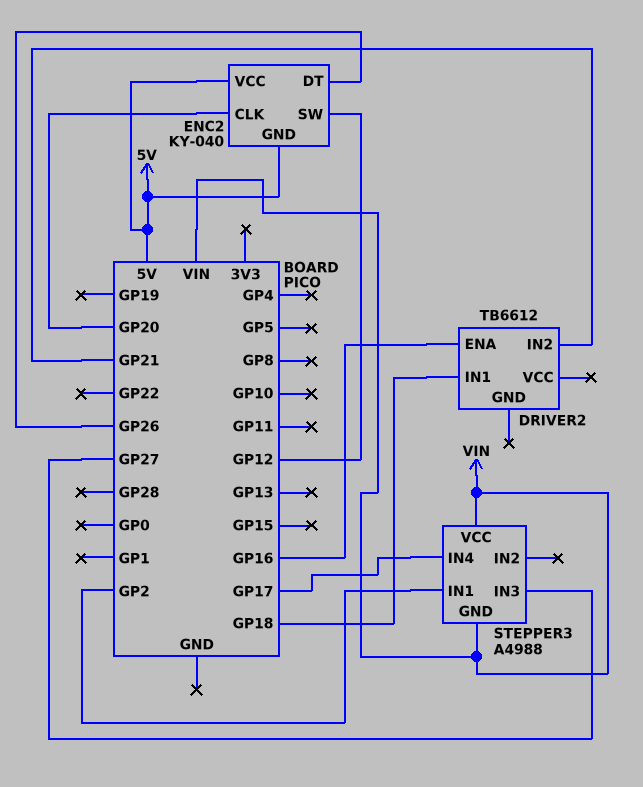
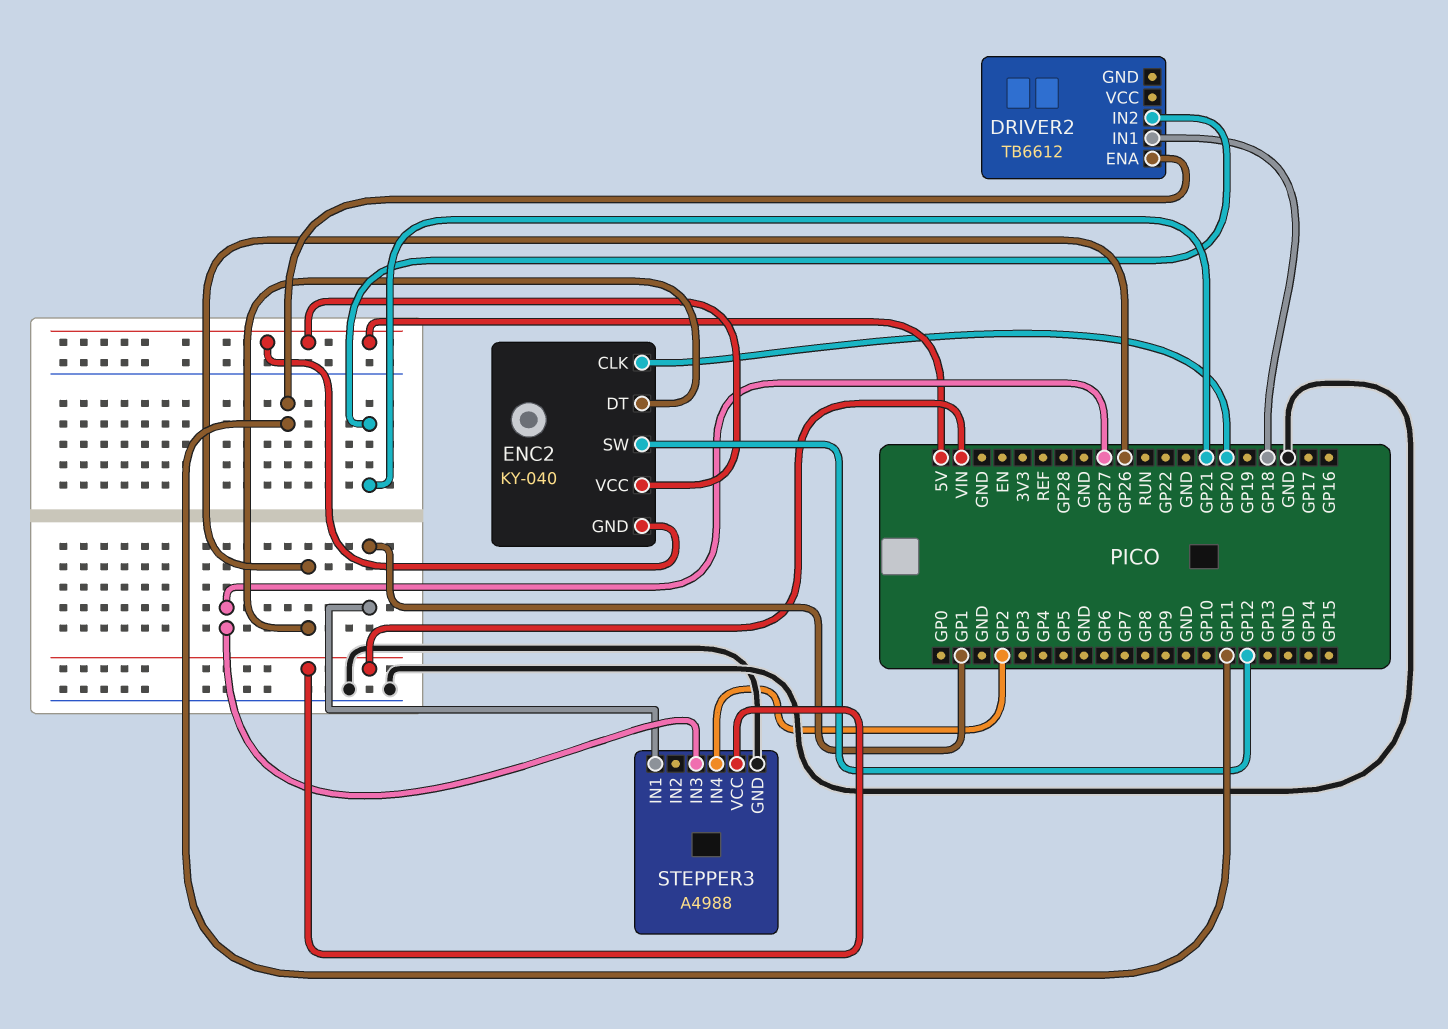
DRIVER2 pin ENA: GP16 -> GP11
STEPPER3 pin GND: VIN -> GND
STEPPER3 pin IN1: GP2 -> GP1
STEPPER3 pin IN4: GP17 -> GP2

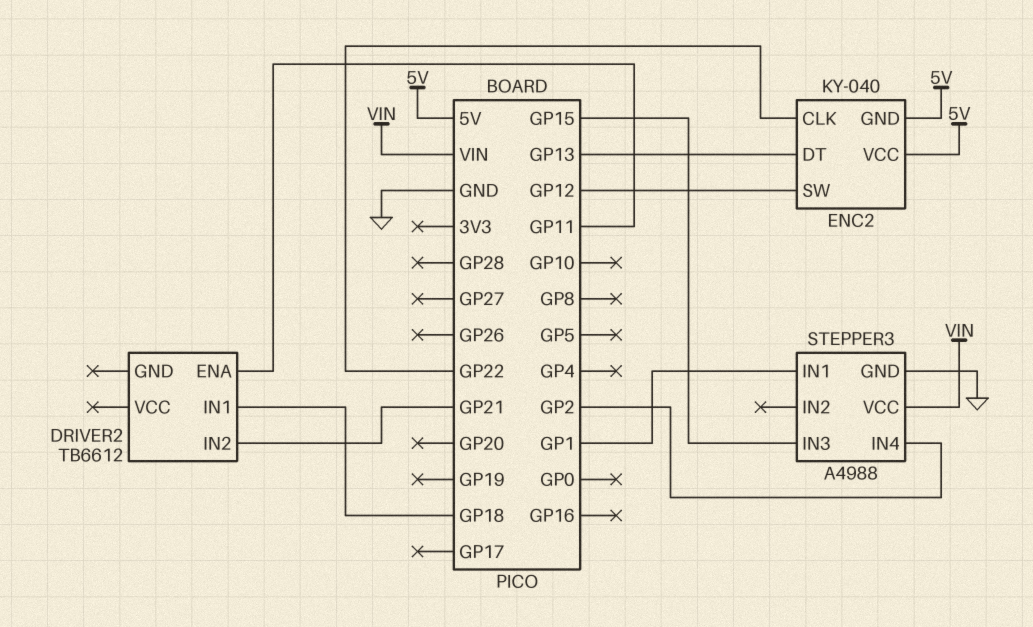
ENC2 pin CLK: GP20 -> GP22
ENC2 pin DT: GP26 -> GP13
STEPPER3 pin IN3: GP27 -> GP15

